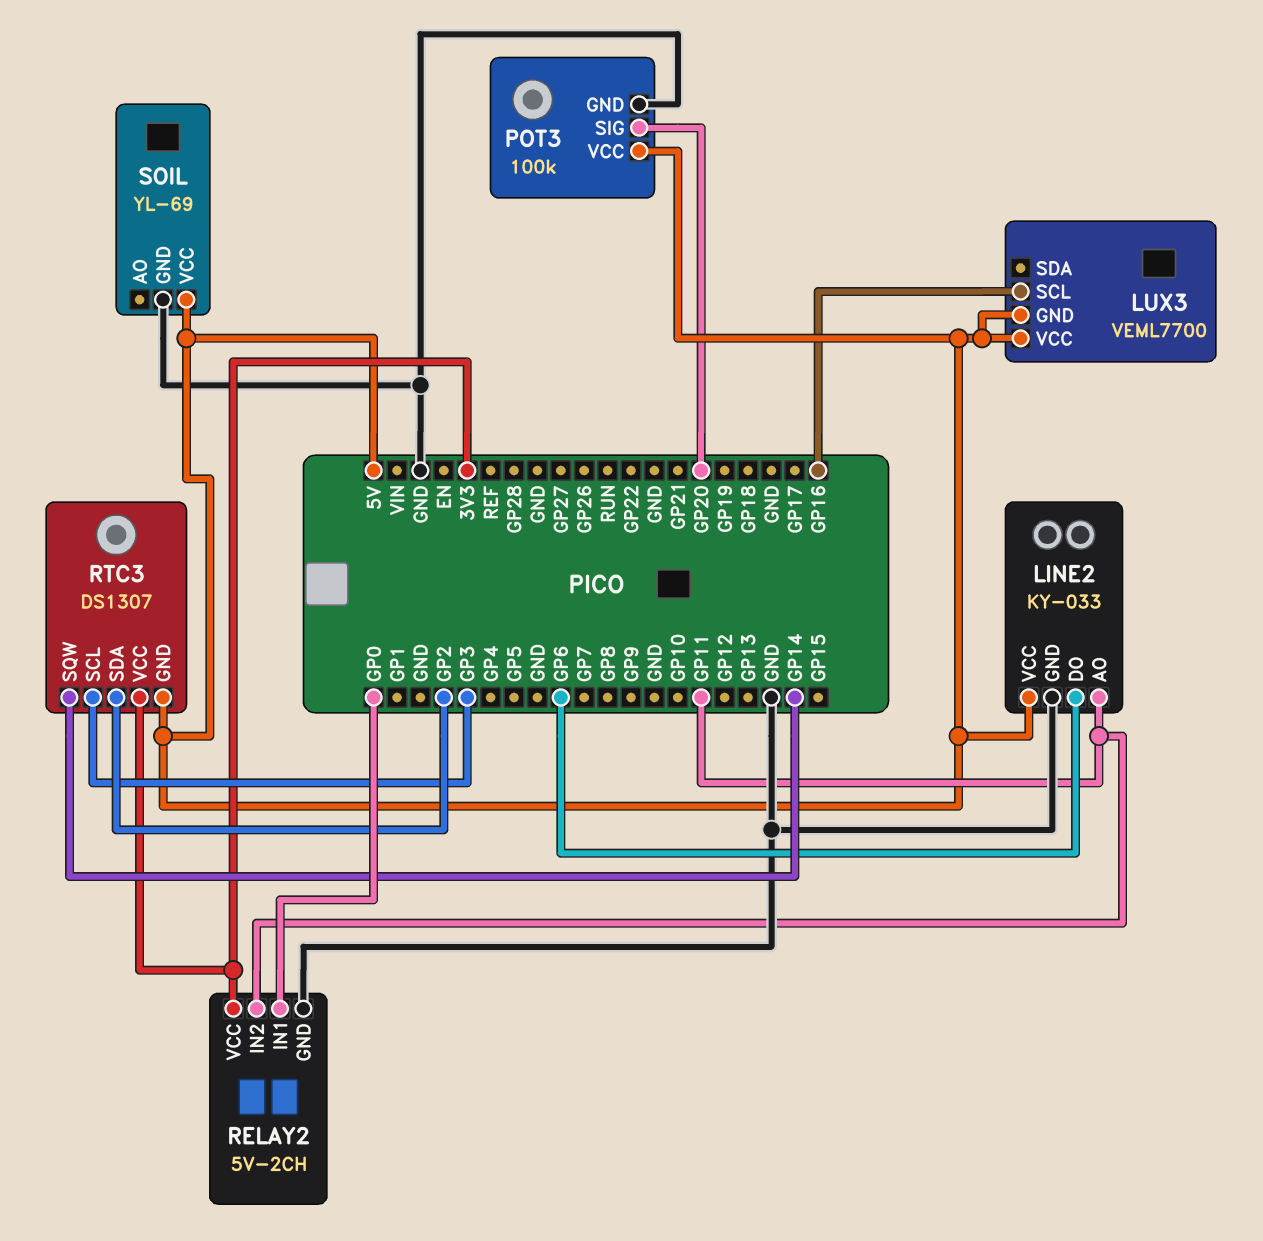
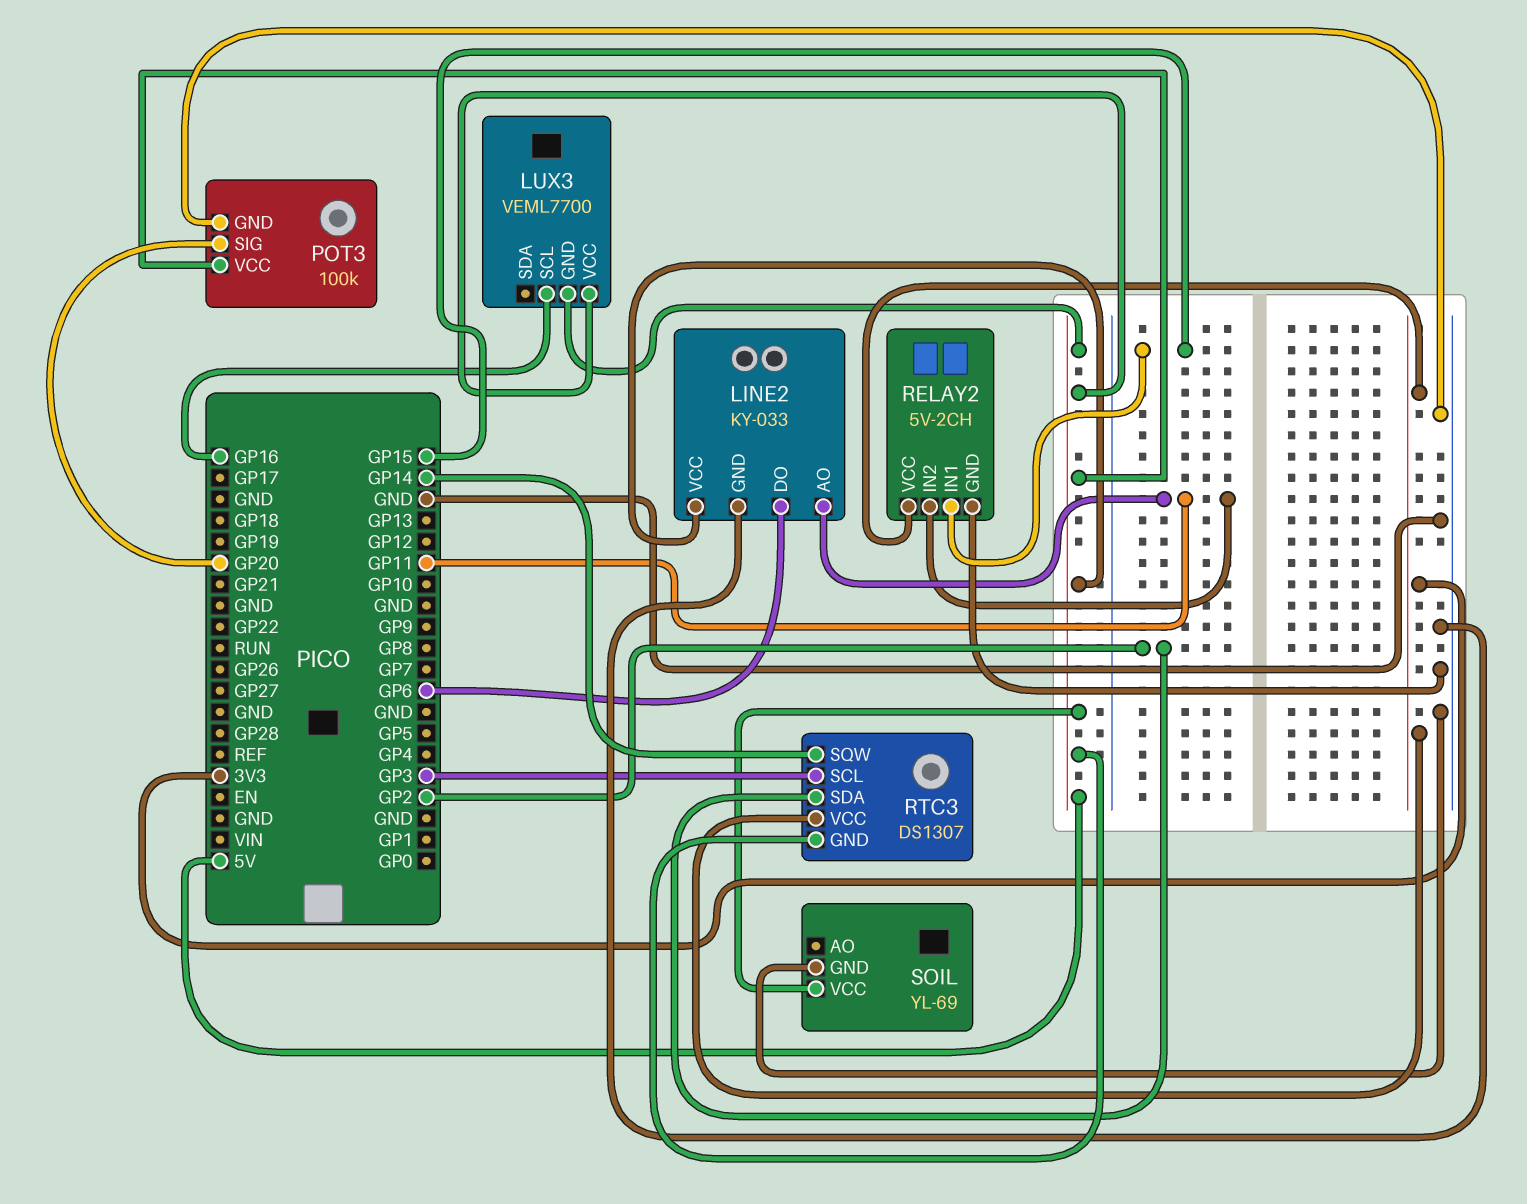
RELAY2 pin IN1: GP0 -> GP15

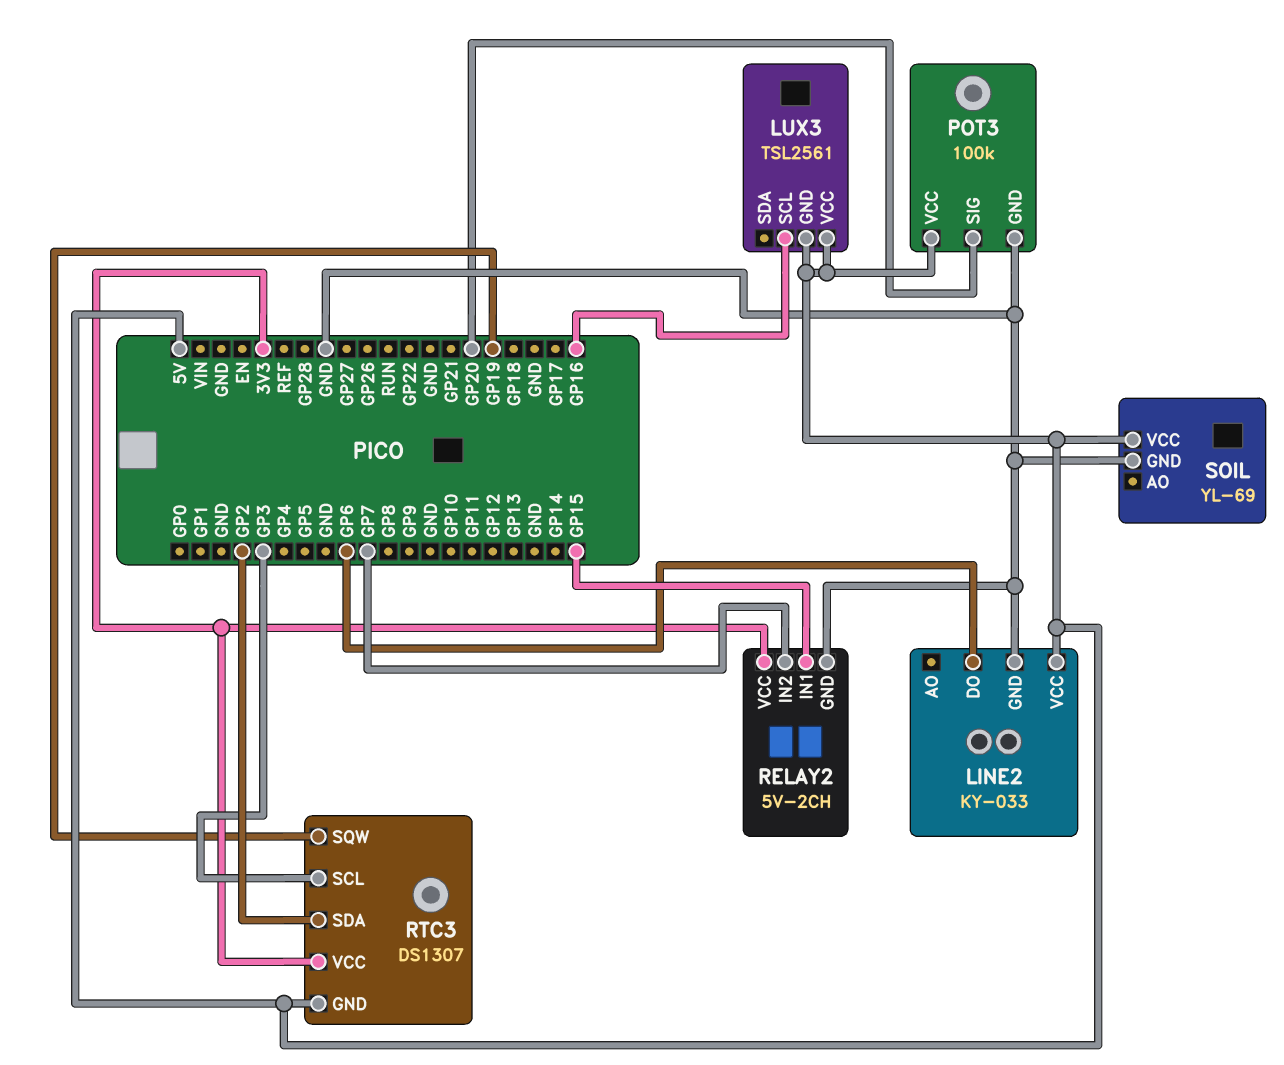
LINE2 pin AO: GP11 -> none
LUX3: VEML7700 -> TSL2561
RELAY2 pin IN2: GP11 -> GP7
RTC3 pin SQW: GP14 -> GP19

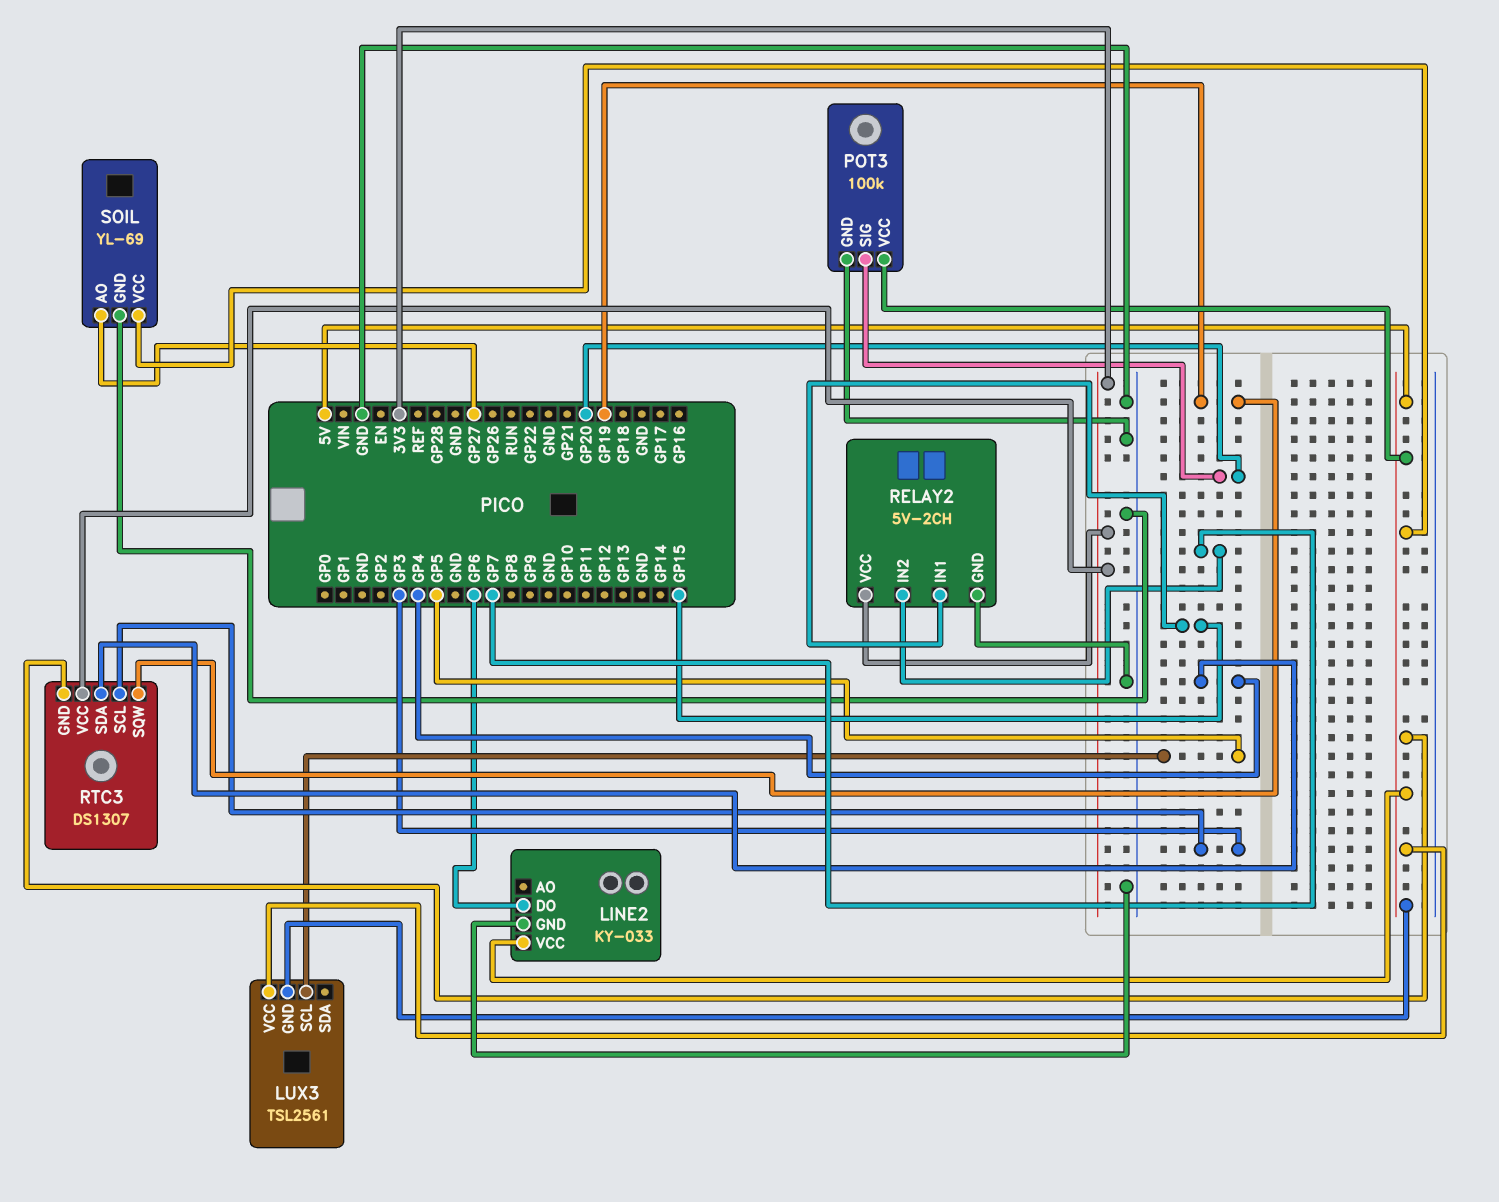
LUX3 pin SCL: GP16 -> GP5
RTC3 pin SDA: GP2 -> GP4
SOIL pin AO: none -> GP27

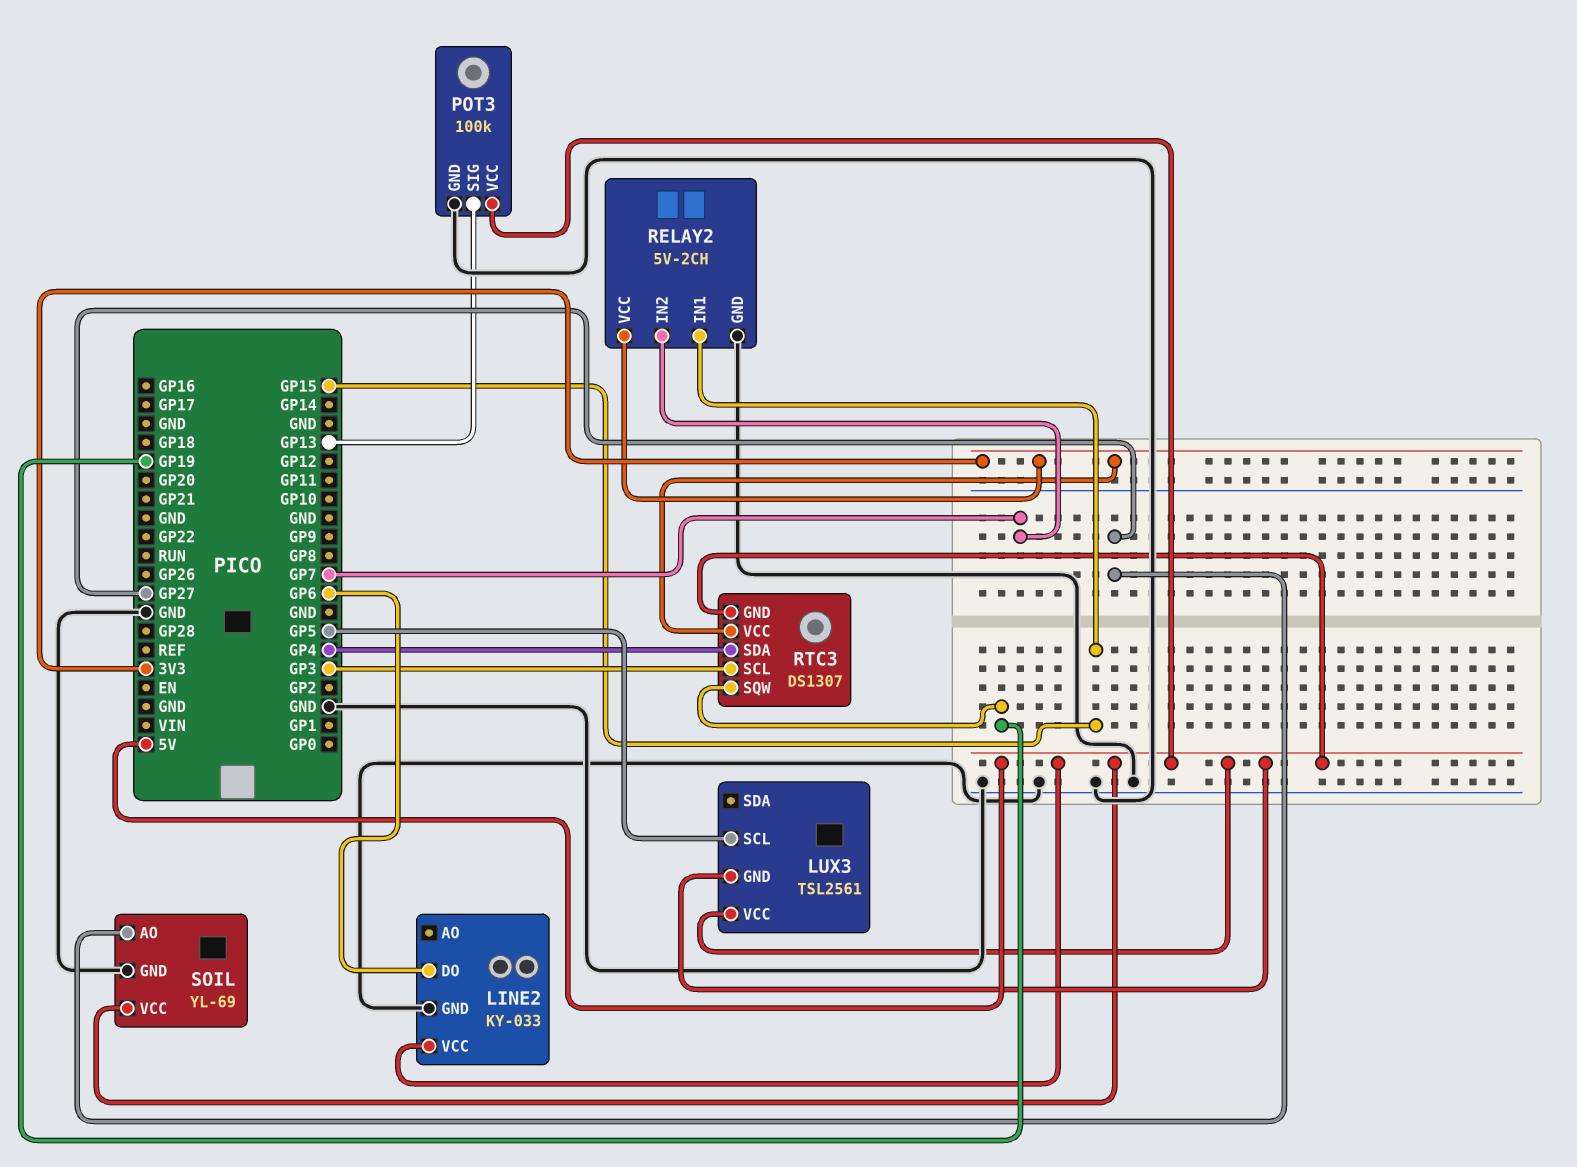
POT3 pin SIG: GP20 -> GP13

